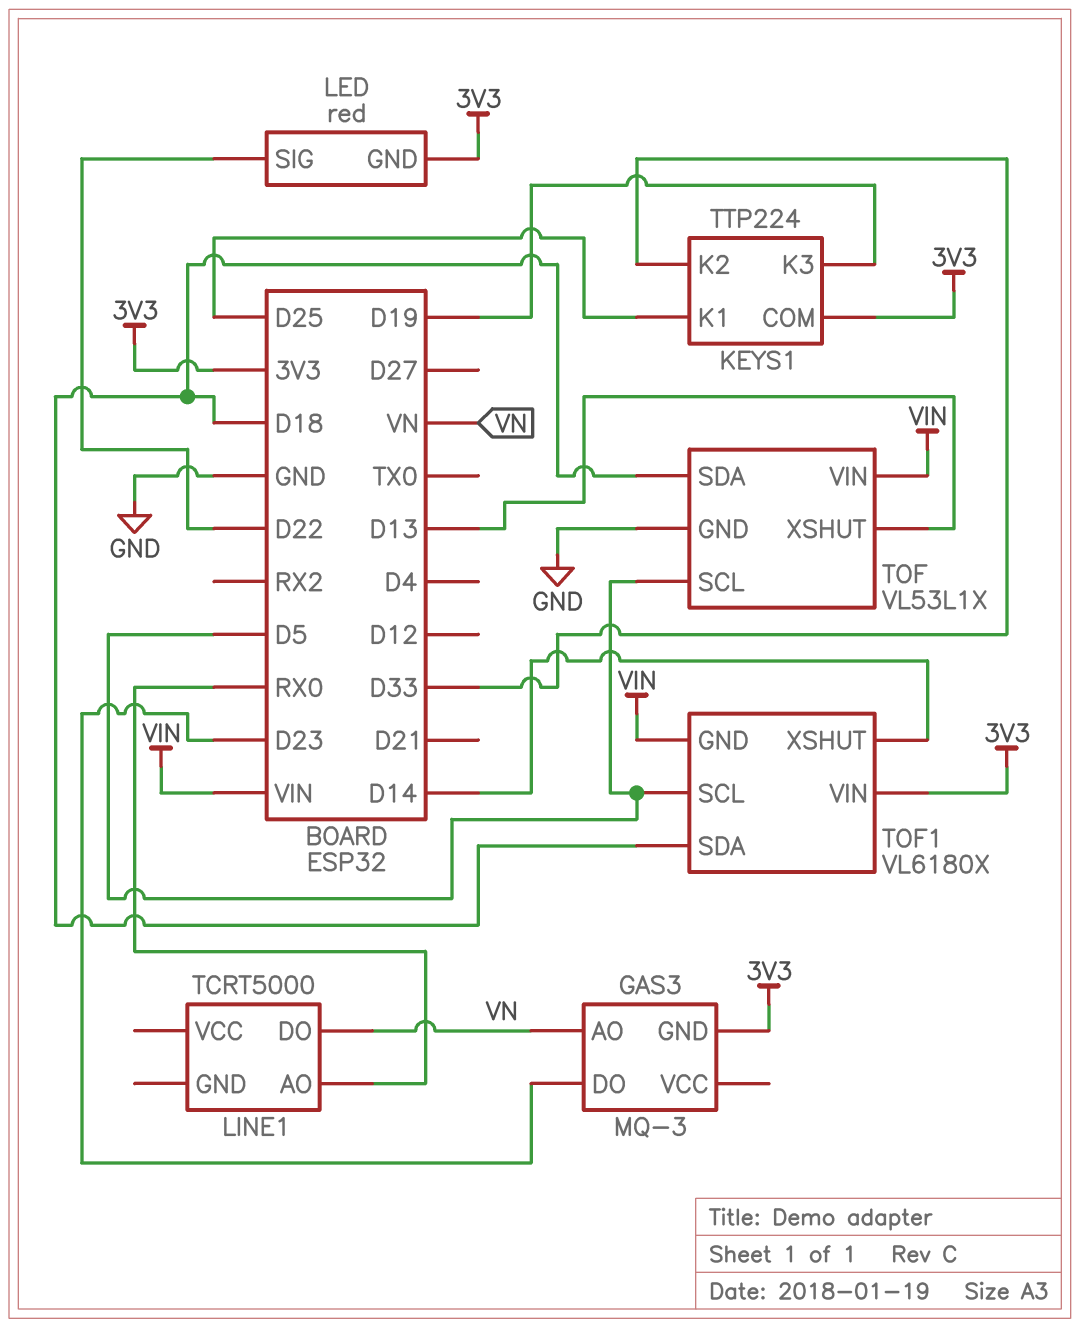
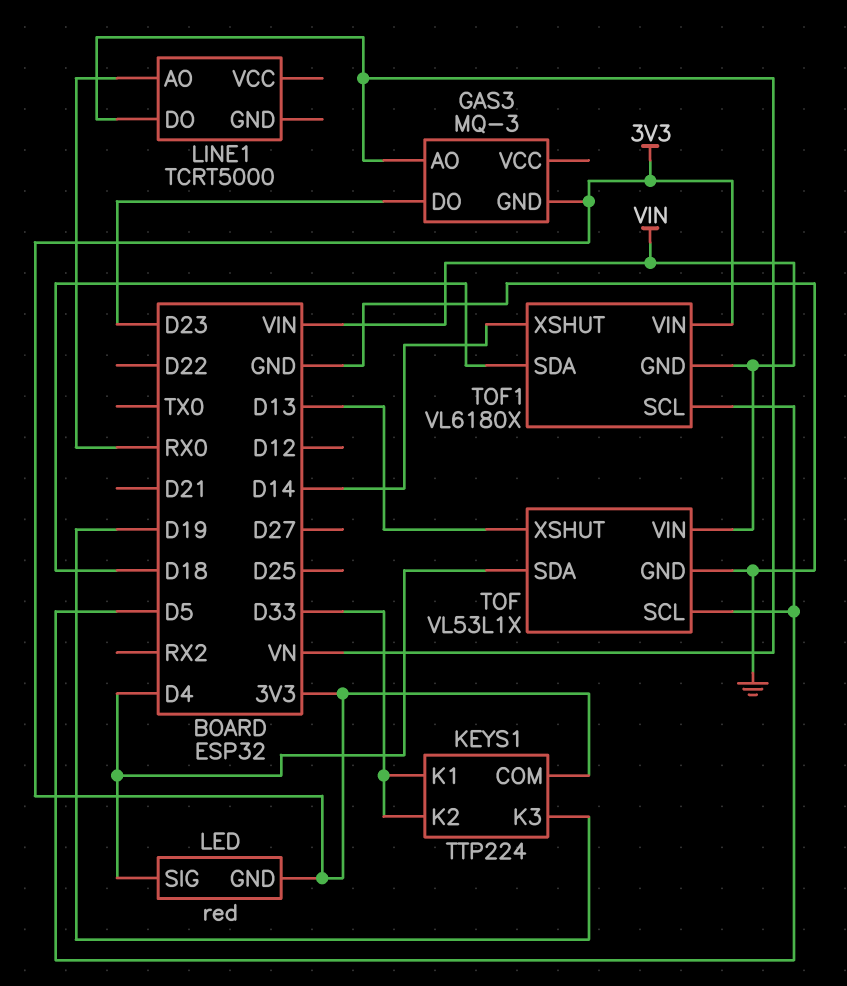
KEYS1 pin K1: D25 -> D33
LED pin SIG: D22 -> D4
TOF pin SDA: D18 -> D4

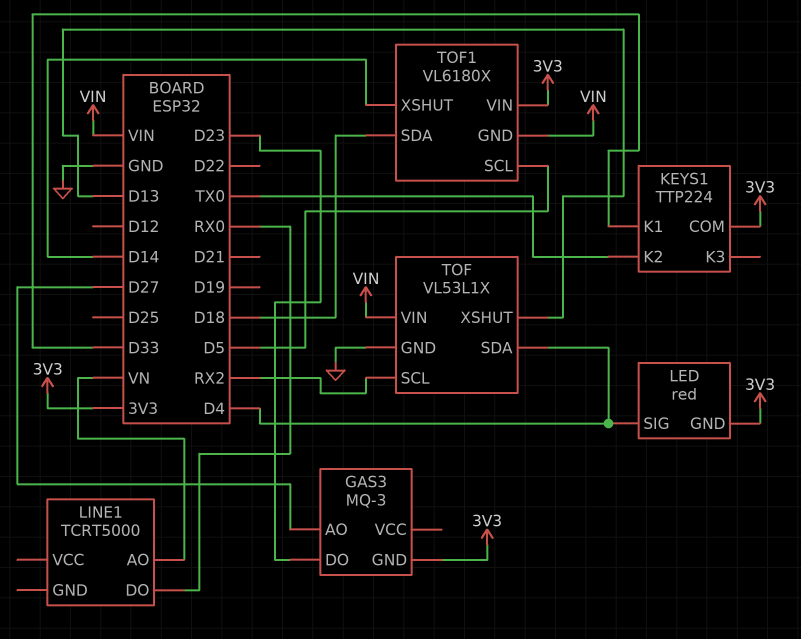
GAS3 pin AO: VN -> D27
KEYS1 pin K2: D33 -> TX0
KEYS1 pin K3: D19 -> none
LINE1 pin AO: RX0 -> VN
LINE1 pin DO: VN -> RX0
TOF pin SCL: D5 -> RX2

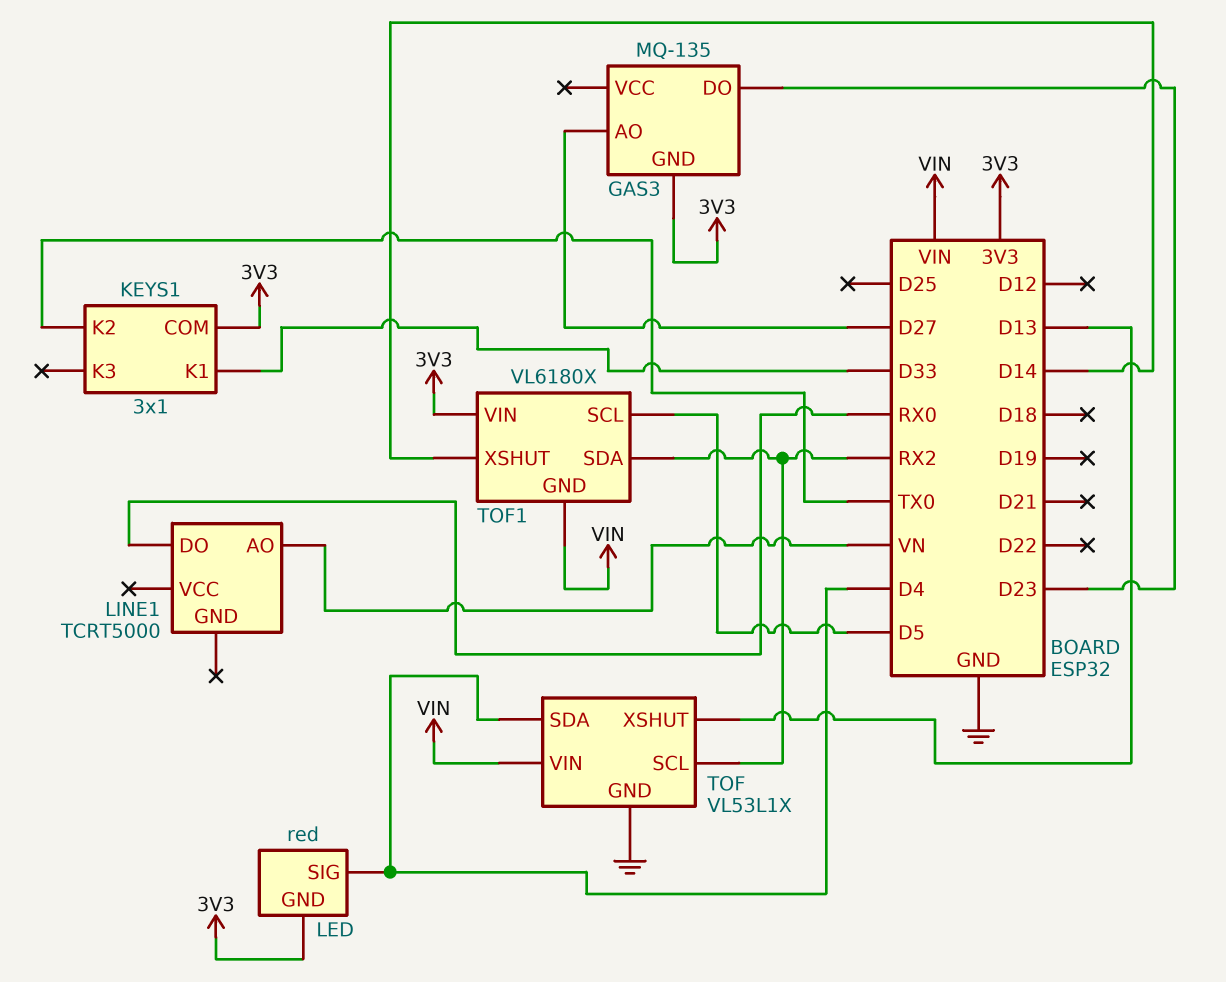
GAS3: MQ-3 -> MQ-135
KEYS1: TTP224 -> 3x1
TOF1 pin SDA: D18 -> RX2

